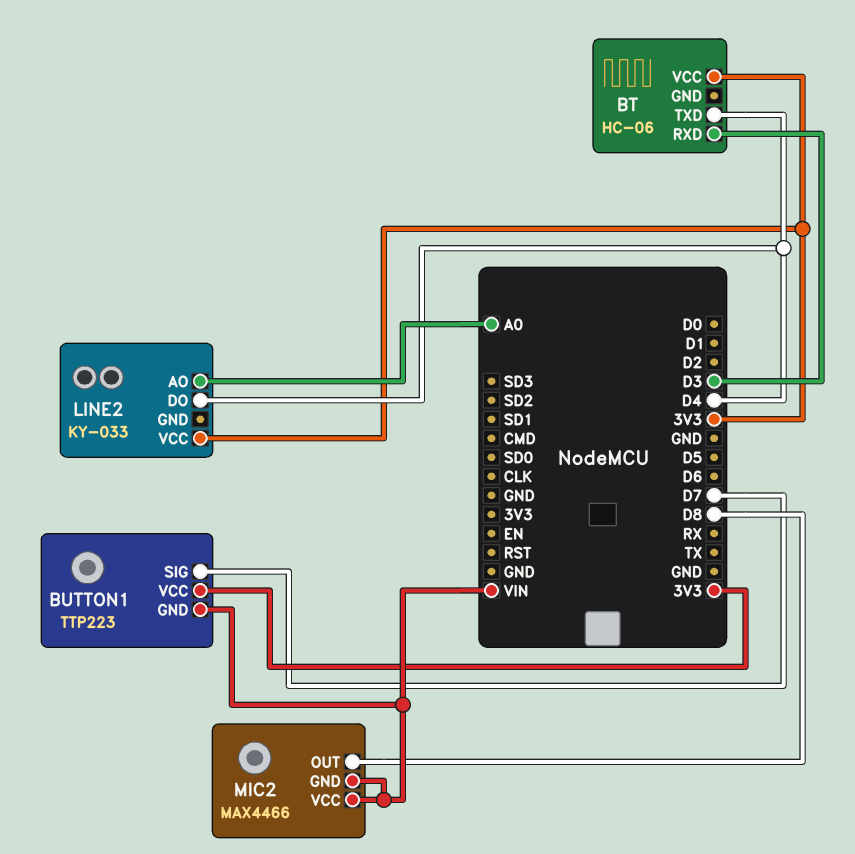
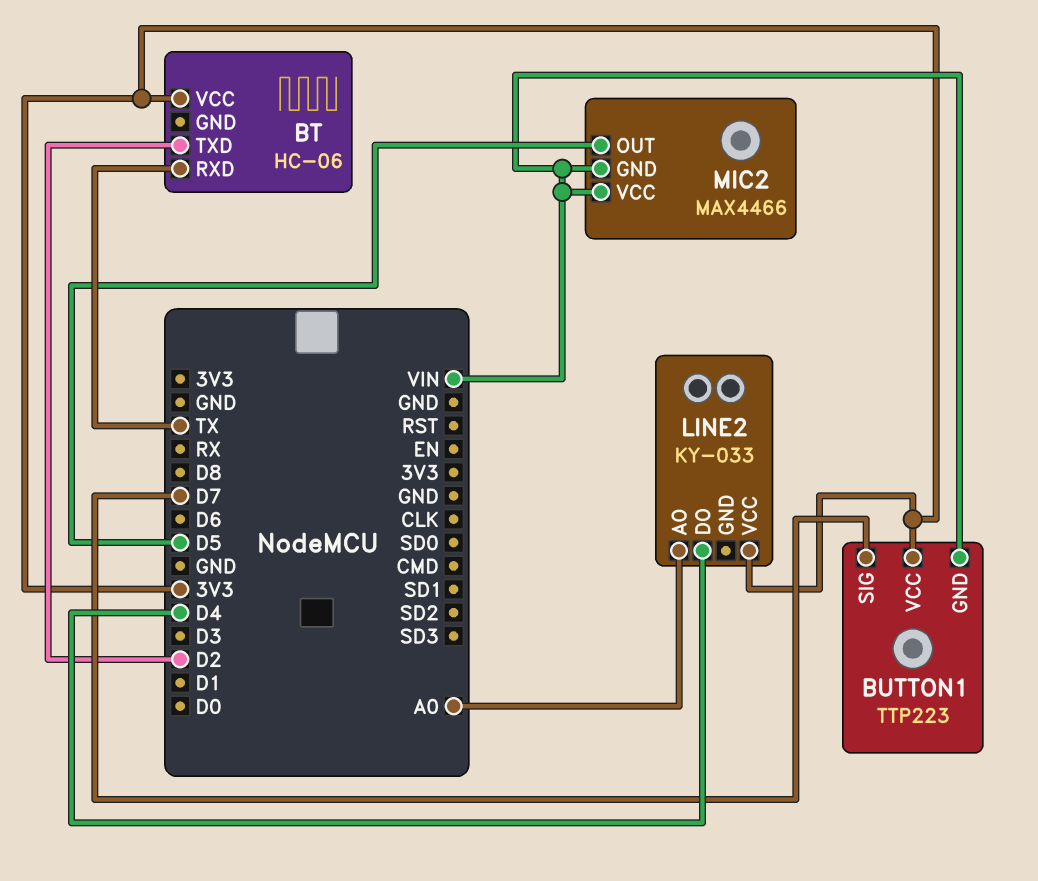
BT pin RXD: D3 -> TX
BT pin TXD: D4 -> D2
MIC2 pin OUT: D8 -> D5

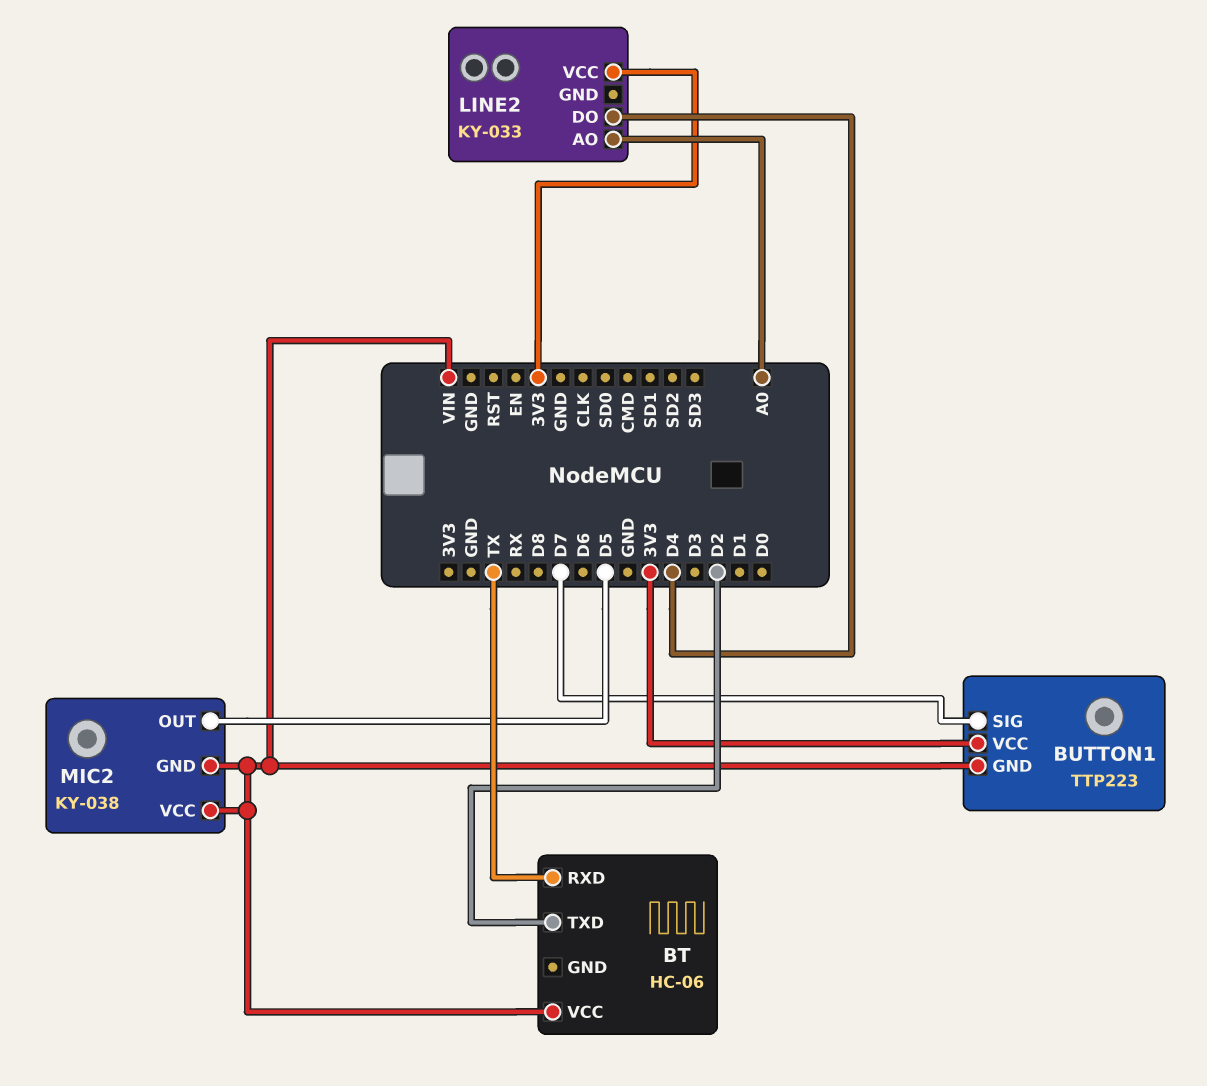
BT pin VCC: 3V3 -> VIN
MIC2: MAX4466 -> KY-038

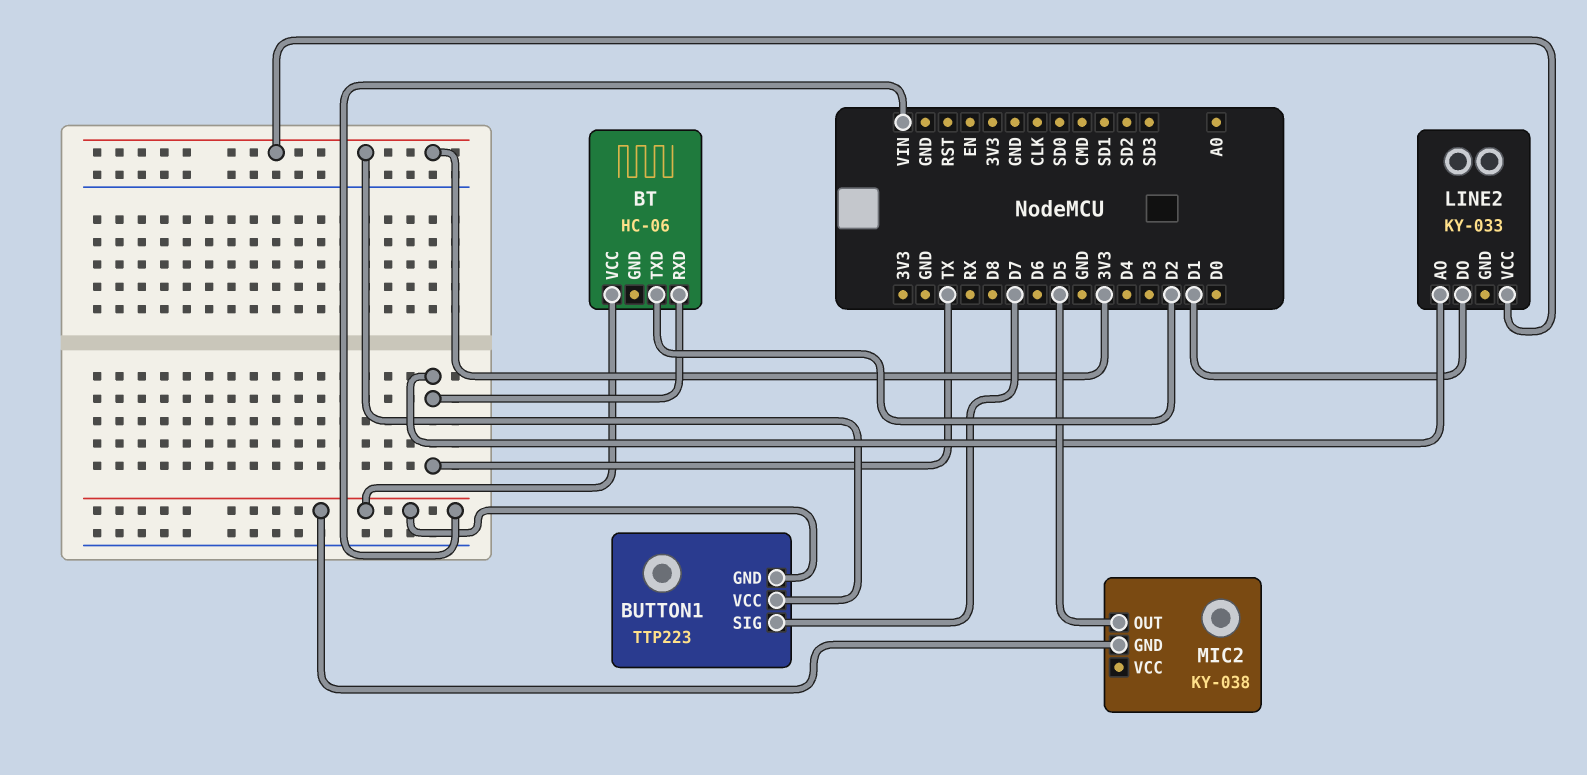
LINE2 pin AO: A0 -> TX
LINE2 pin DO: D4 -> D1
MIC2 pin VCC: VIN -> none

